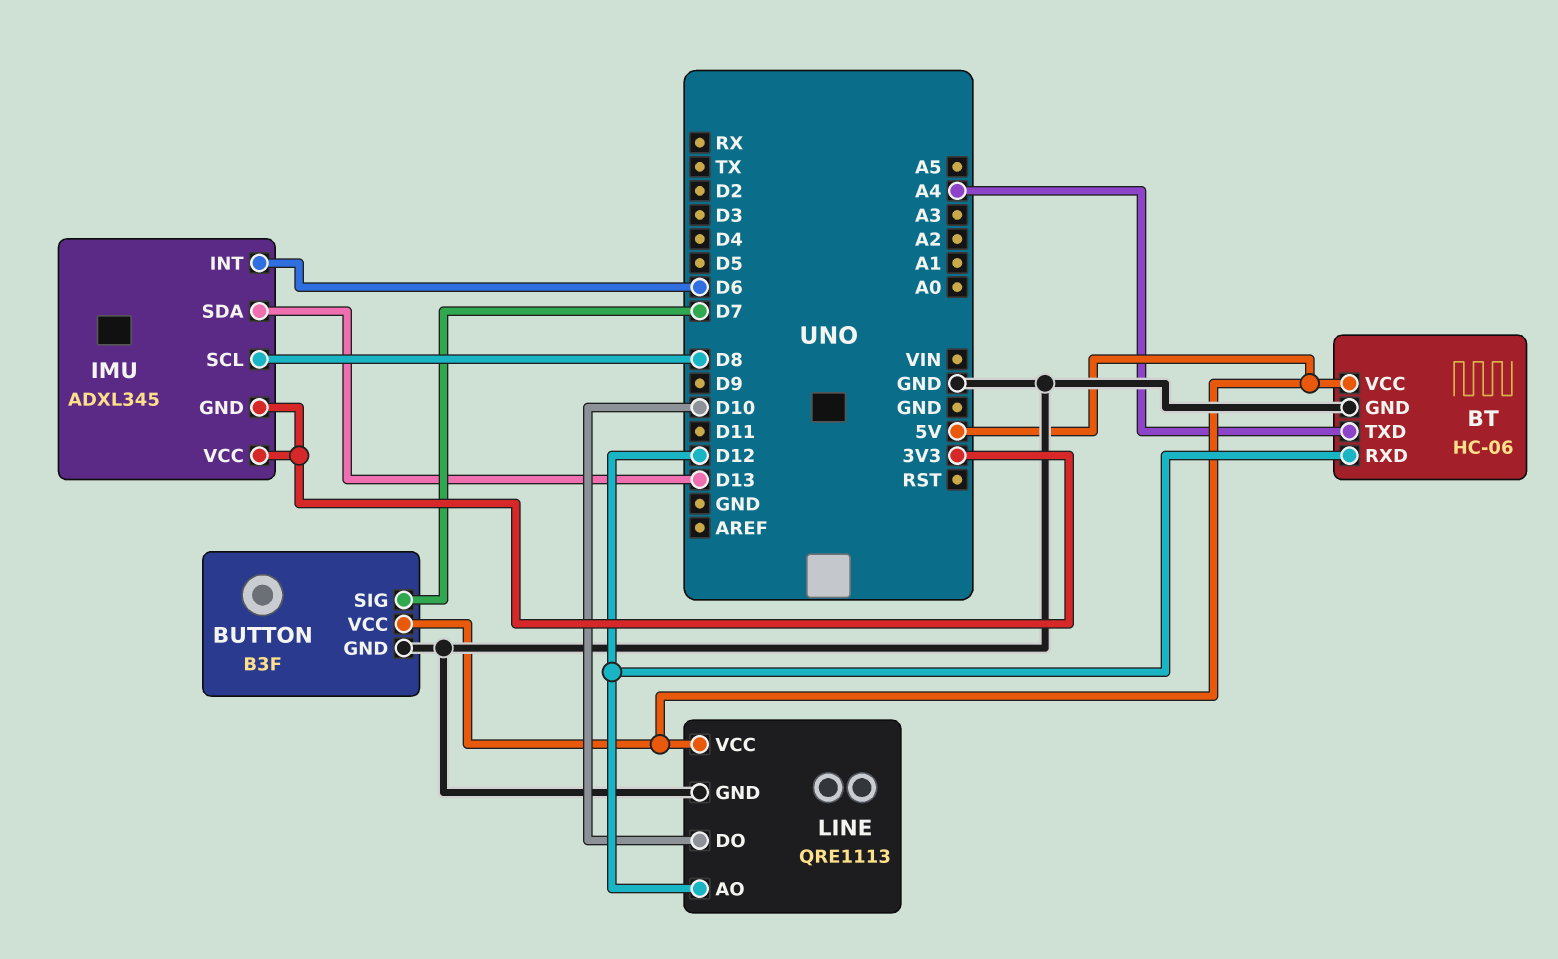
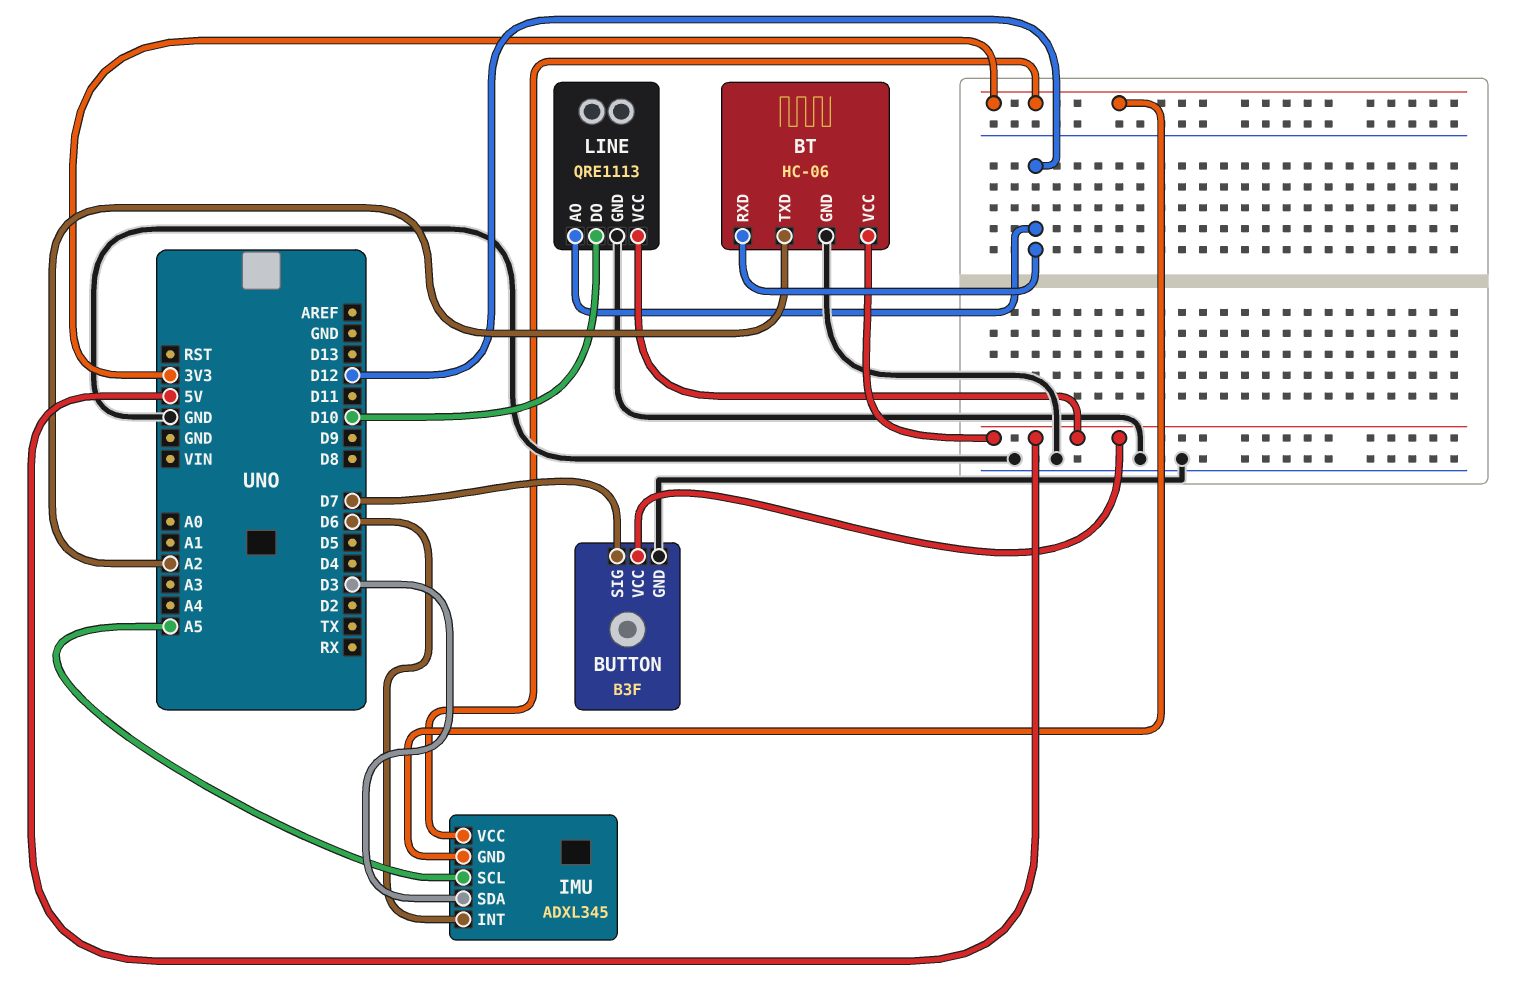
BT pin TXD: A4 -> A2
IMU pin SCL: D8 -> A5
IMU pin SDA: D13 -> D3

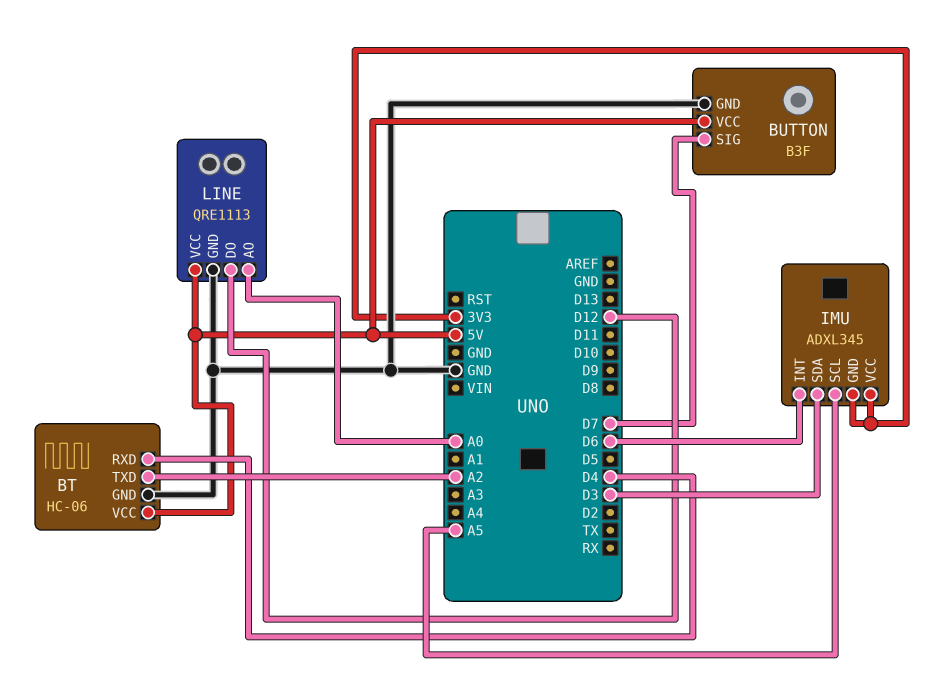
BT pin RXD: D12 -> D4
LINE pin AO: D12 -> A0
LINE pin DO: D10 -> D12

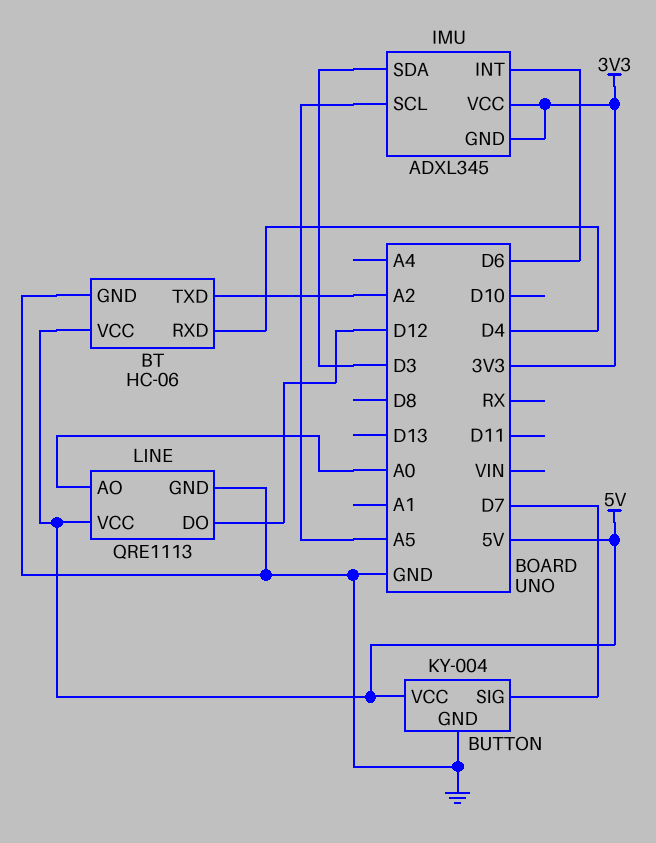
BUTTON: B3F -> KY-004

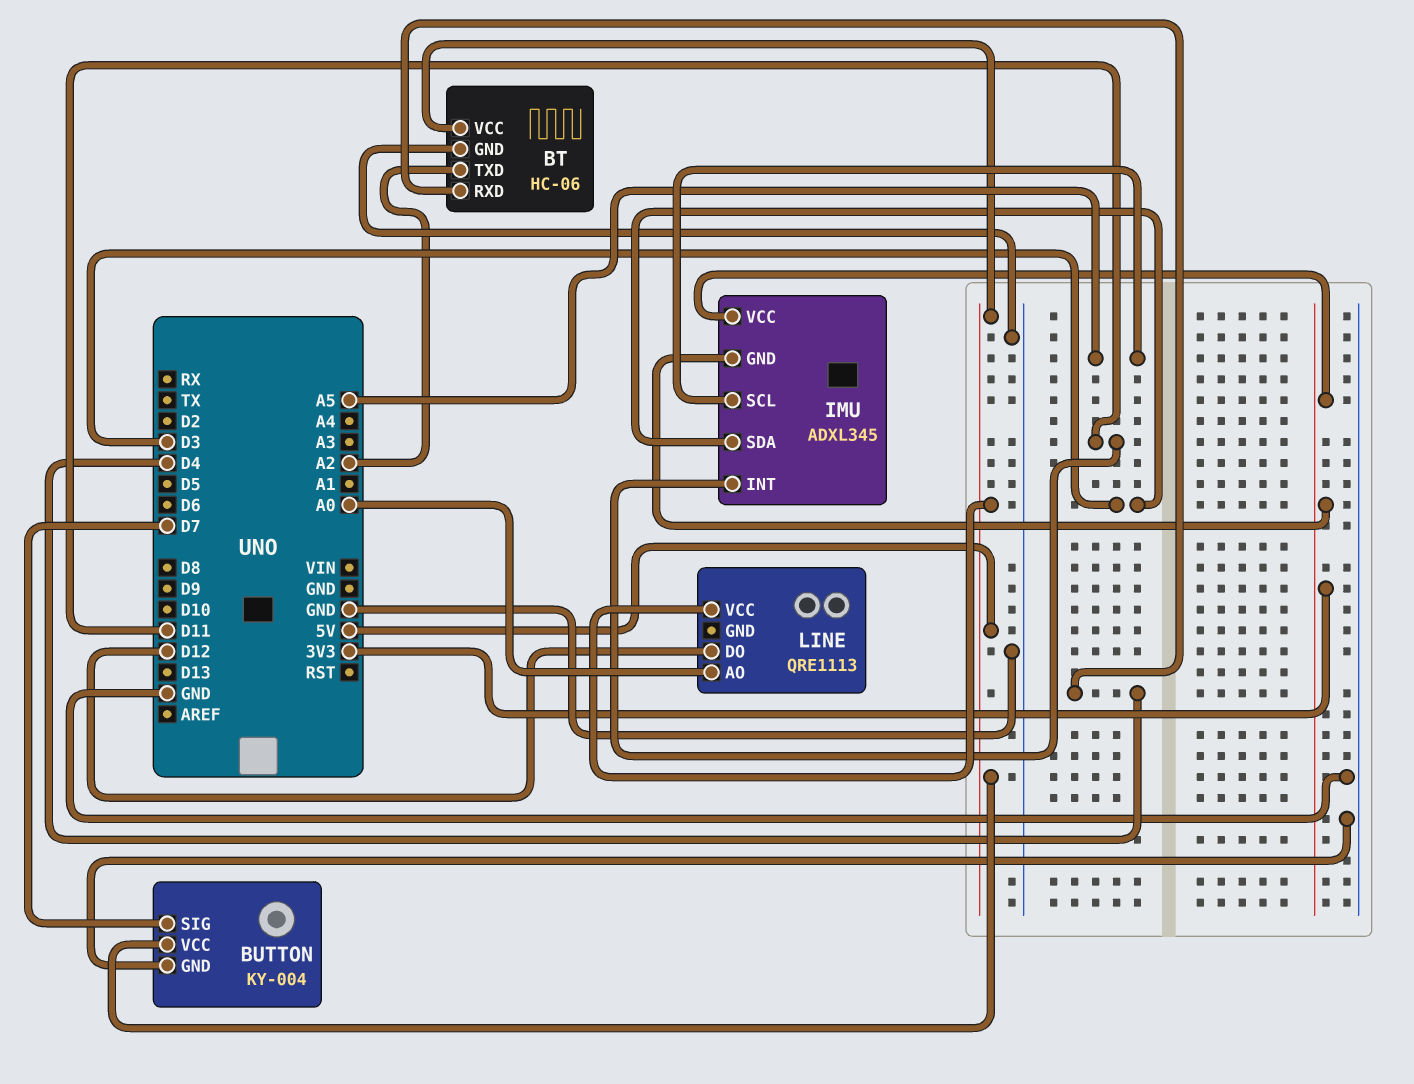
IMU pin INT: D6 -> D11
LINE pin GND: GND -> none

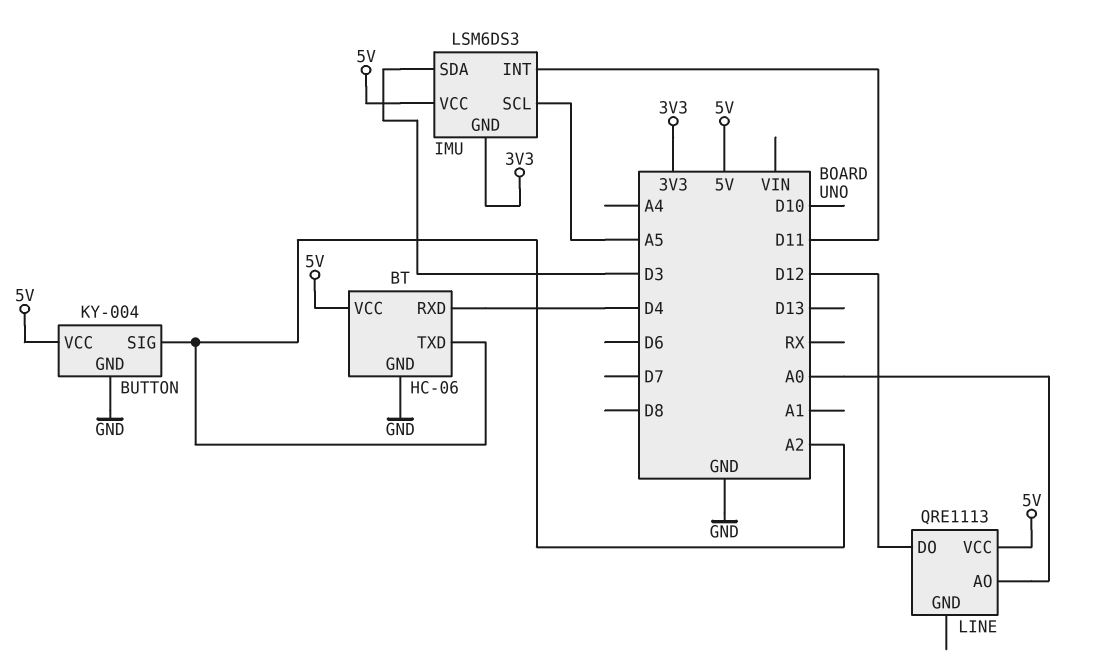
BUTTON pin SIG: D7 -> A2
IMU: ADXL345 -> LSM6DS3
IMU pin VCC: 3V3 -> 5V

